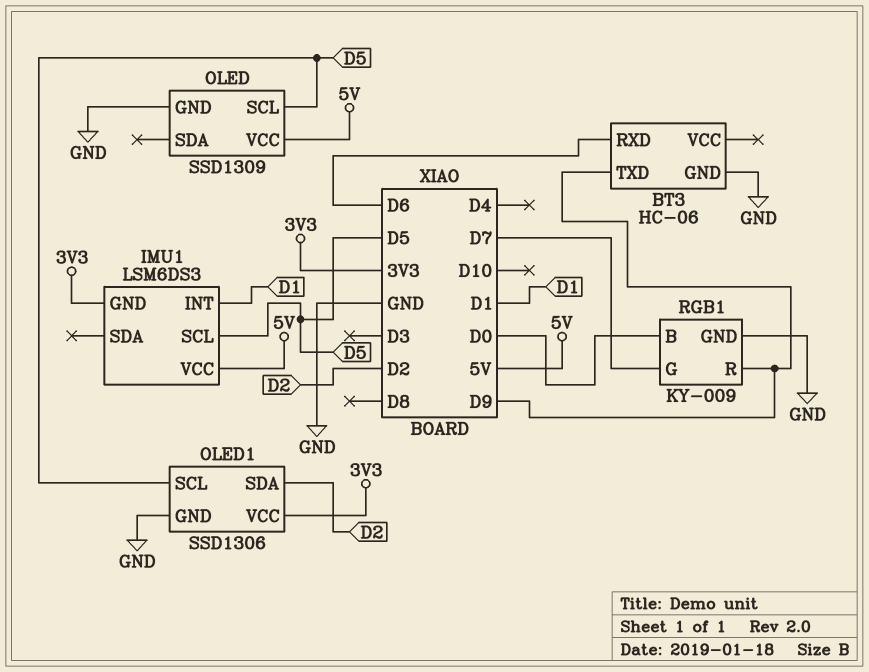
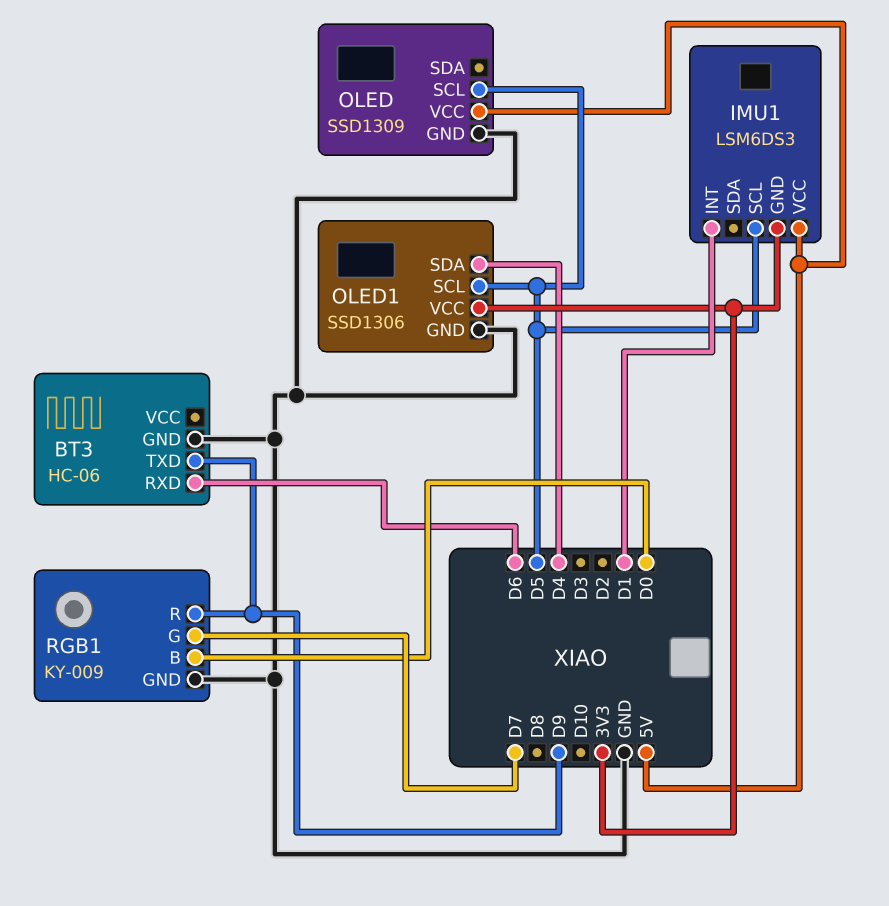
OLED1 pin SDA: D2 -> D4

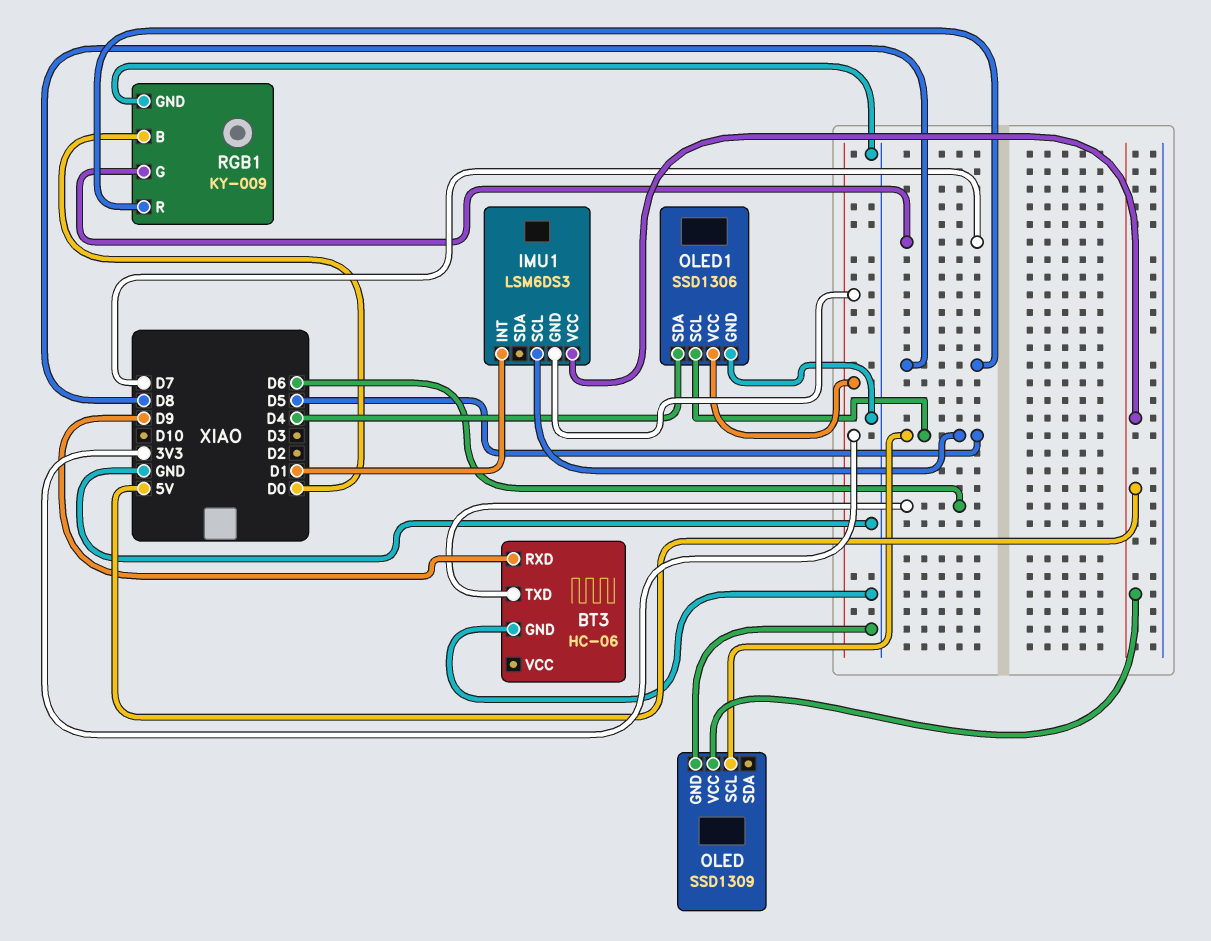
BT3 pin RXD: D6 -> D9
BT3 pin TXD: D9 -> D6
RGB1 pin R: D9 -> D8

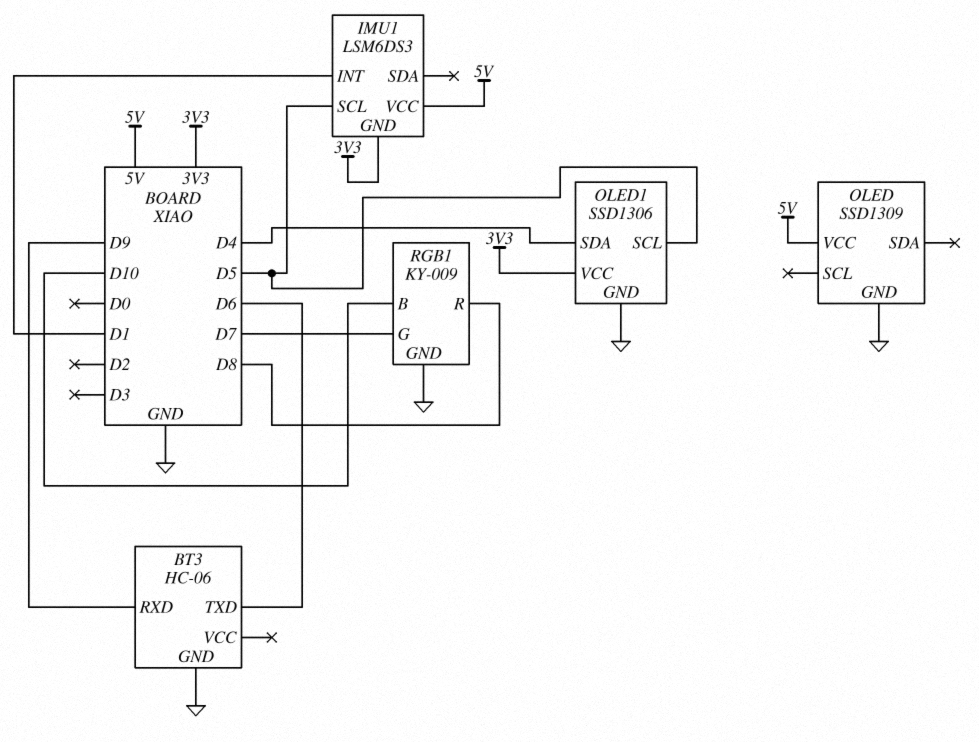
OLED pin SCL: D5 -> none
RGB1 pin B: D0 -> D10

